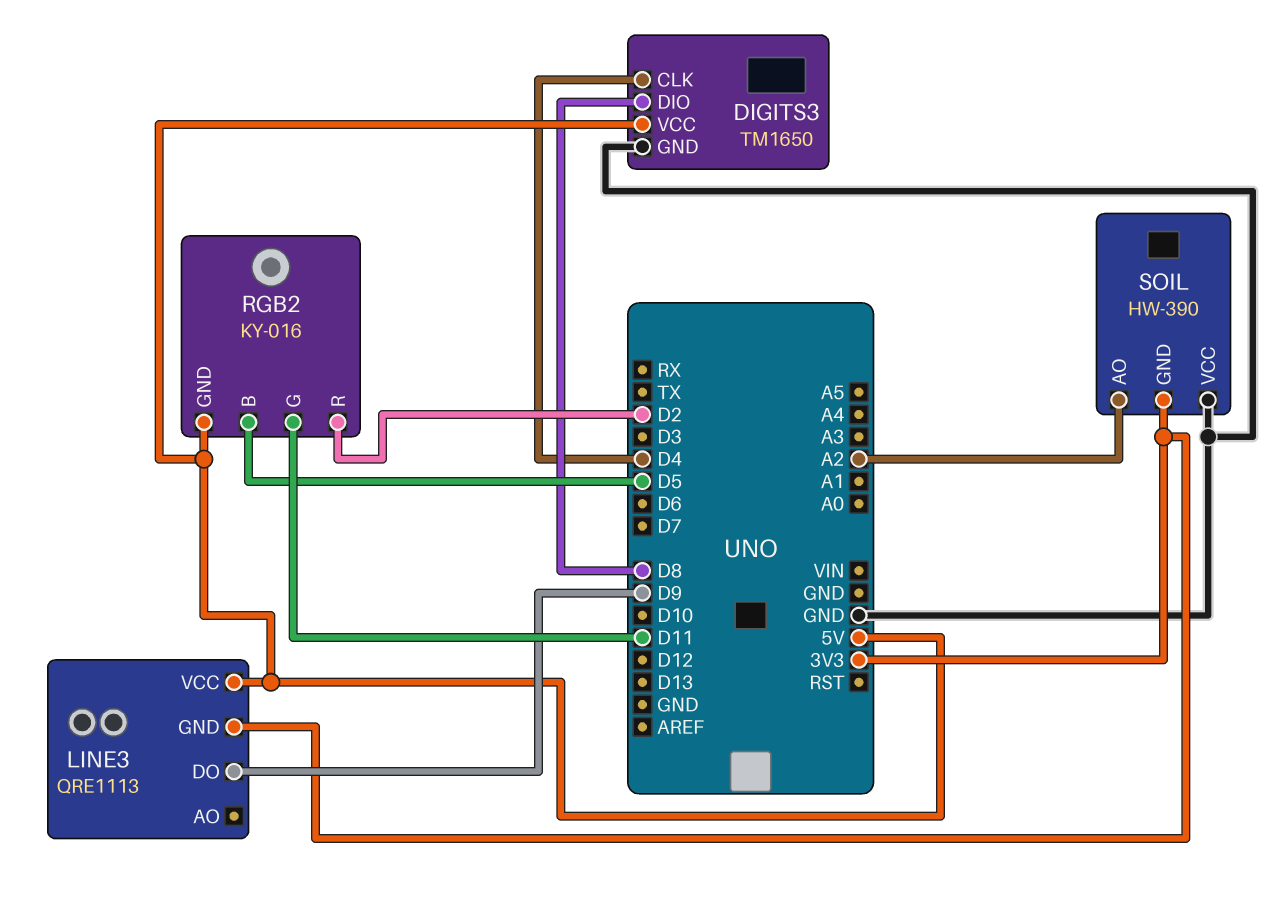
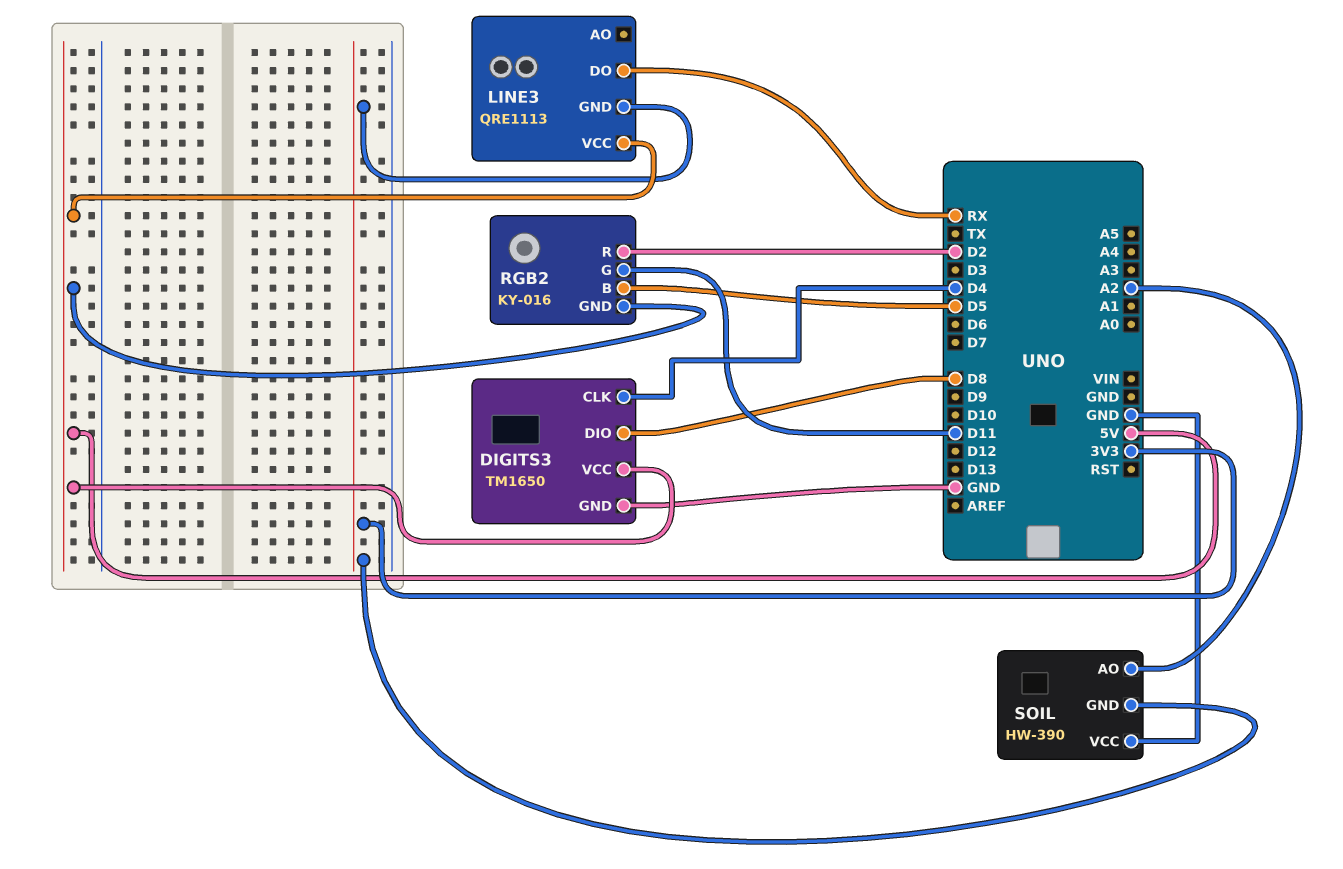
LINE3 pin DO: D9 -> RX

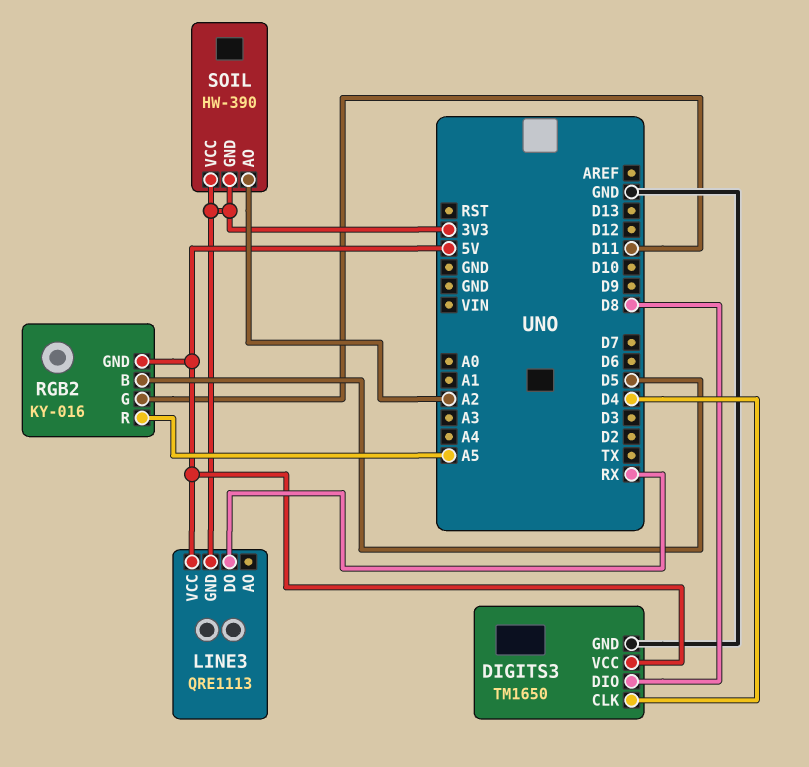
RGB2 pin R: D2 -> A5
SOIL pin VCC: GND -> 3V3

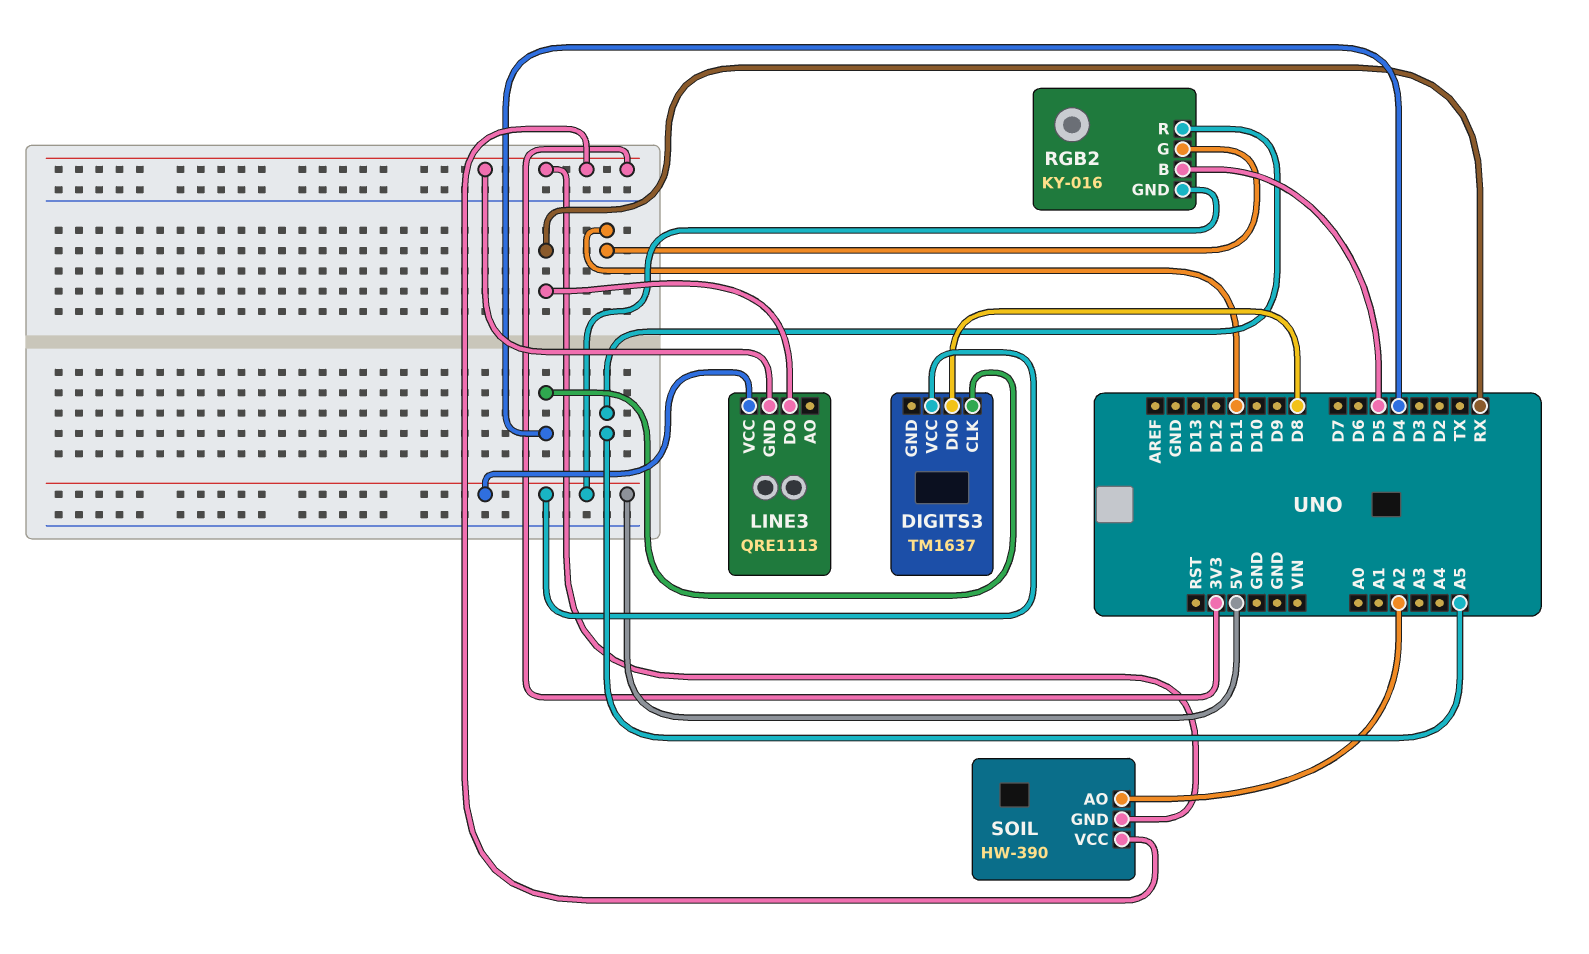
DIGITS3: TM1650 -> TM1637
DIGITS3 pin GND: GND -> none

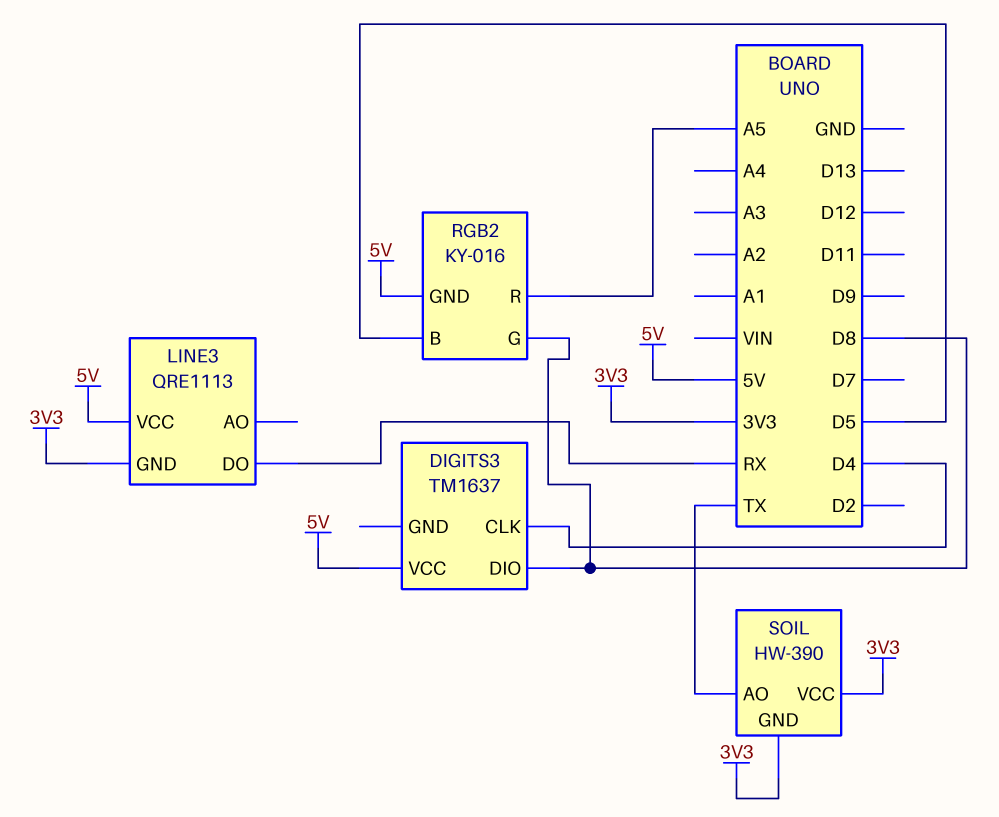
RGB2 pin G: D11 -> D8
SOIL pin AO: A2 -> TX

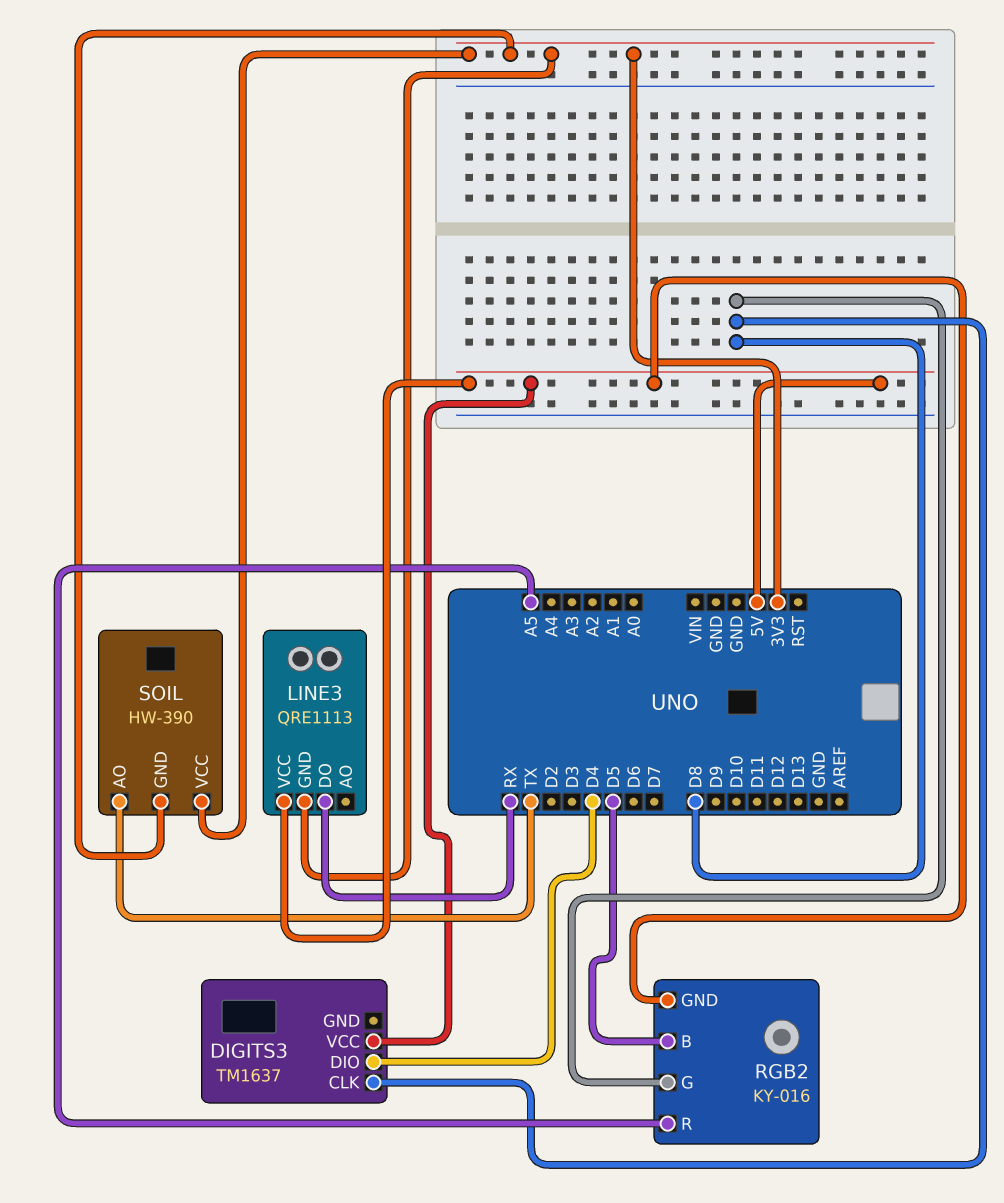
DIGITS3 pin CLK: D4 -> D8
DIGITS3 pin DIO: D8 -> D4

